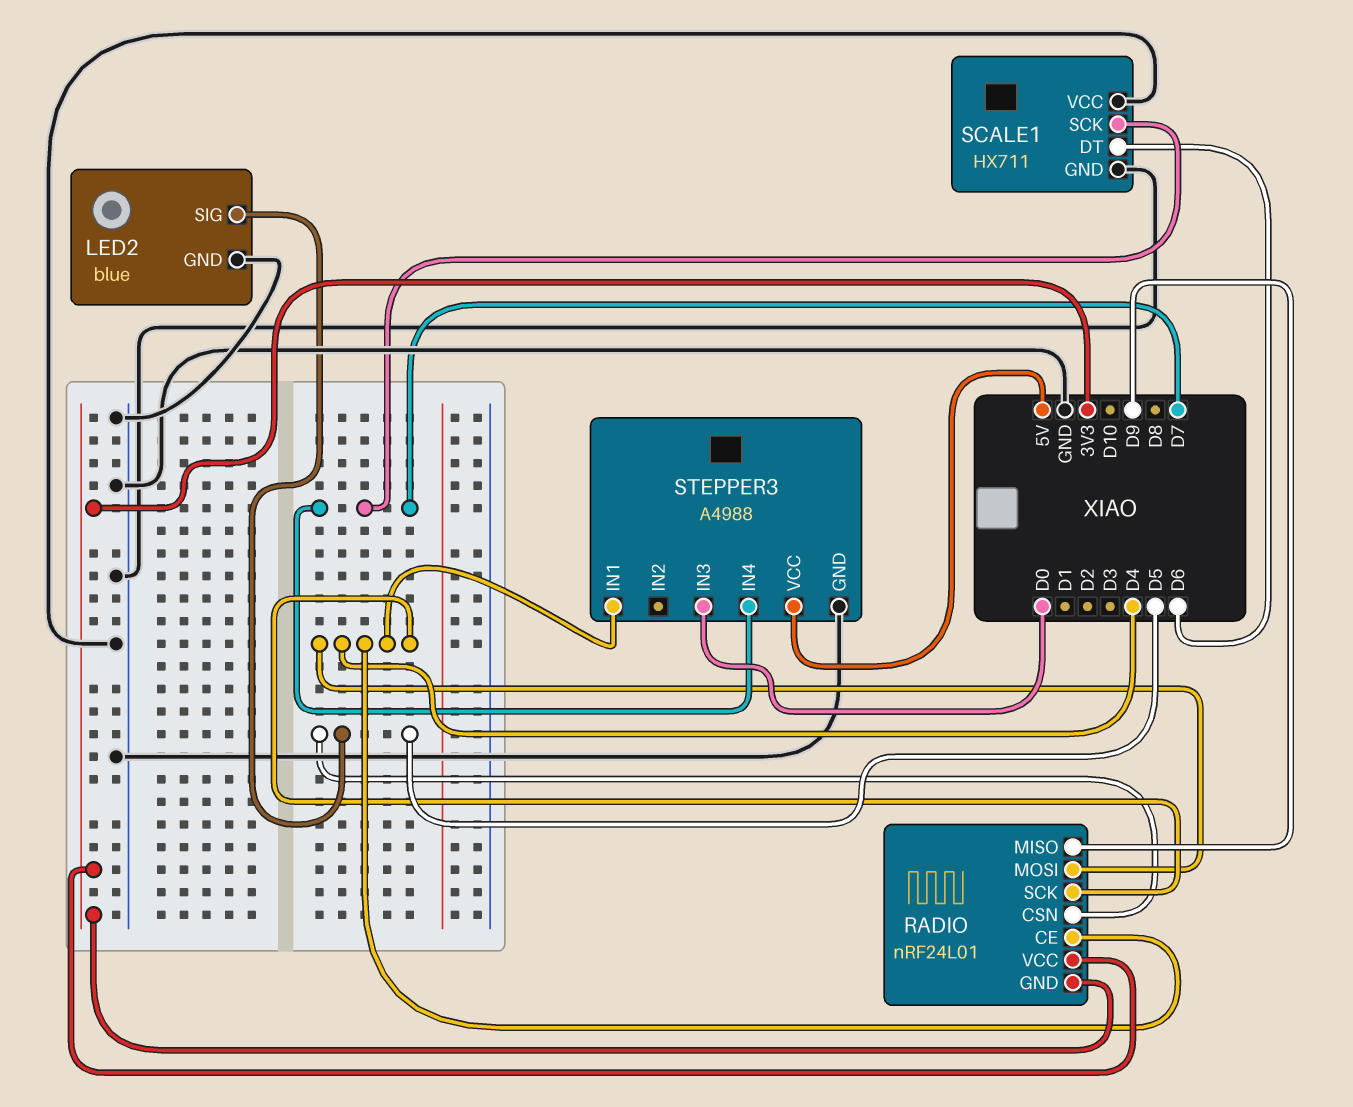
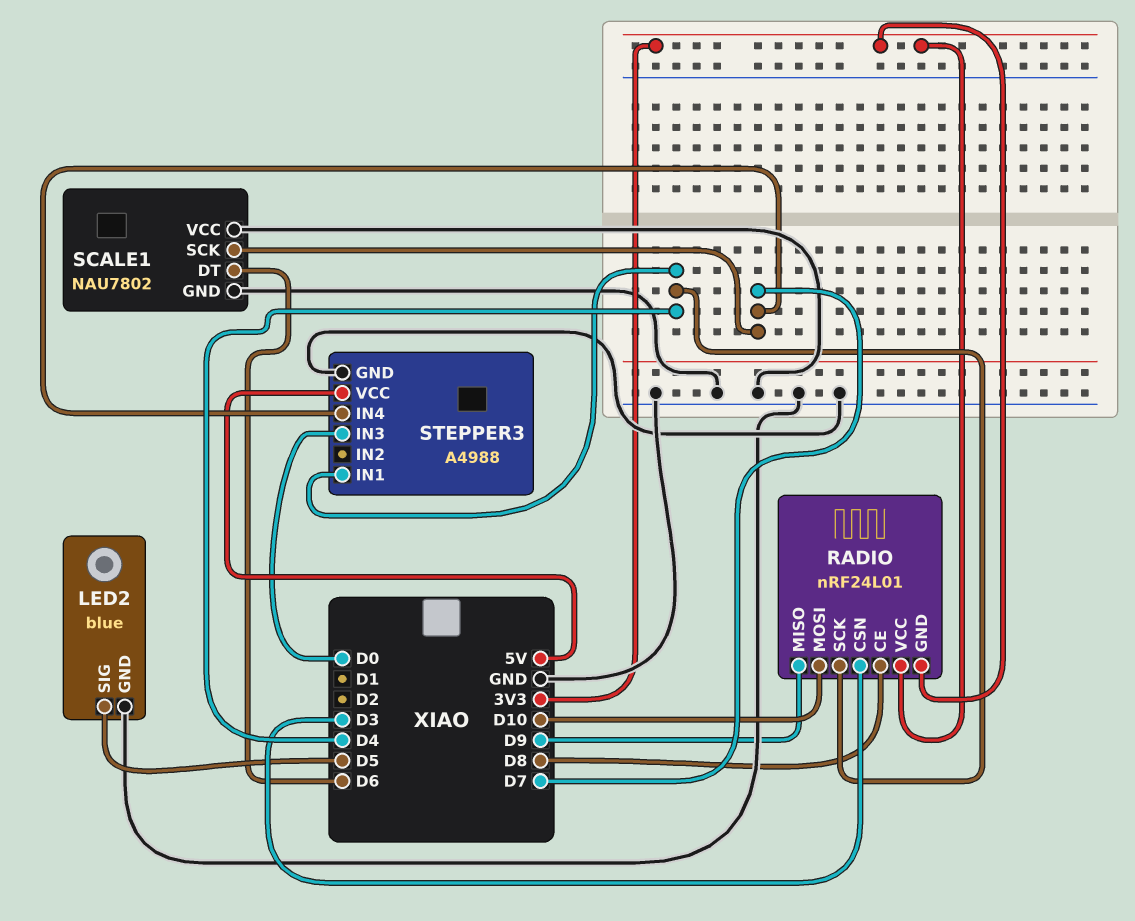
RADIO pin CE: D4 -> D8
RADIO pin CSN: D5 -> D3
RADIO pin MOSI: D4 -> D10
SCALE1: HX711 -> NAU7802

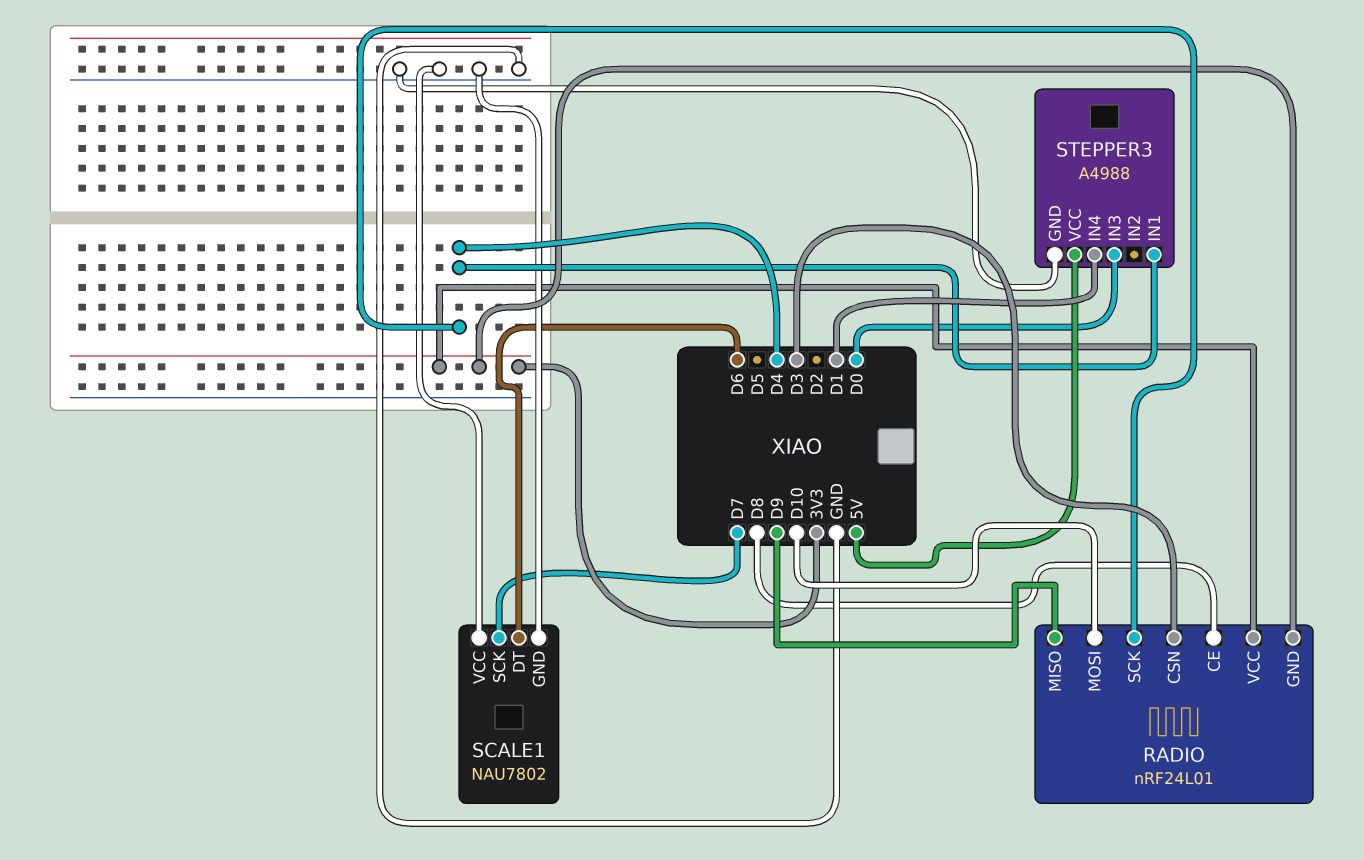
LED2: blue -> none
LED2 pin GND: GND -> none
LED2 pin SIG: D5 -> none
STEPPER3 pin IN4: D7 -> D1

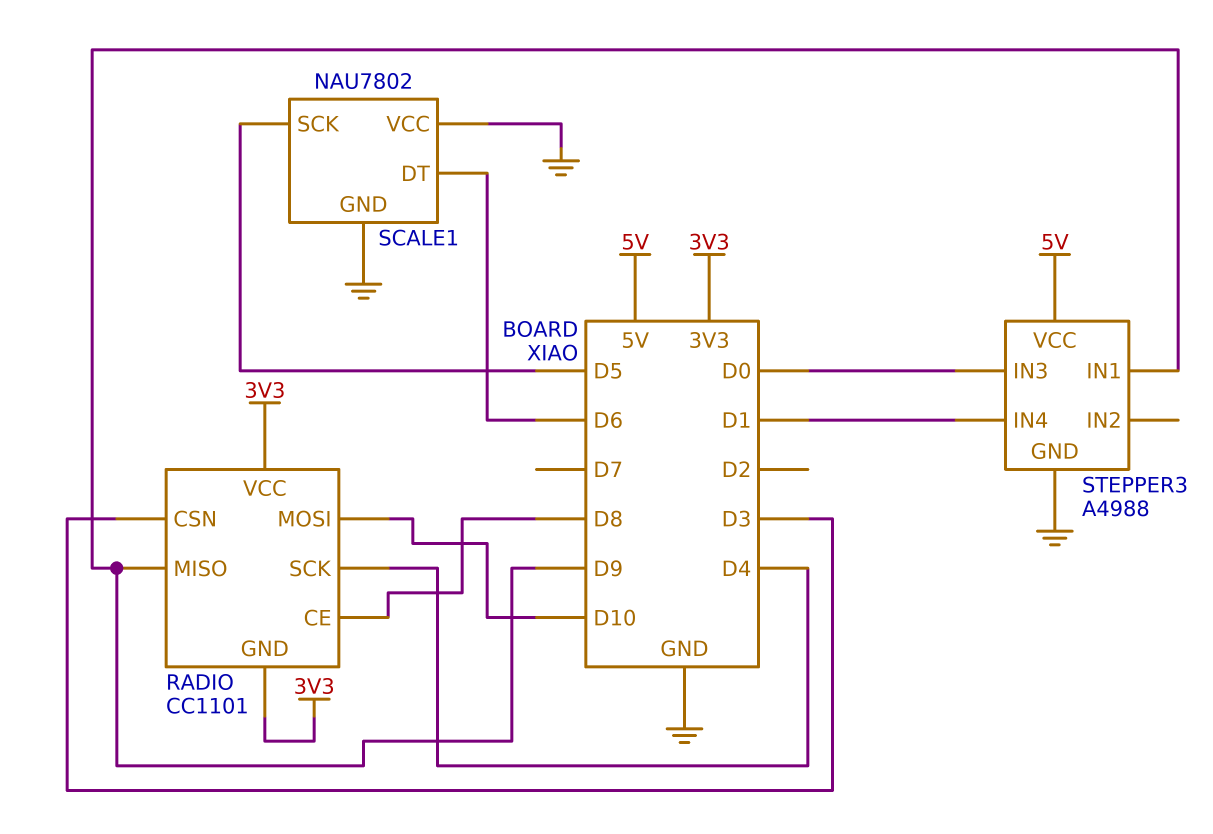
RADIO: nRF24L01 -> CC1101
SCALE1 pin SCK: D7 -> D5
STEPPER3 pin IN1: D4 -> D9

